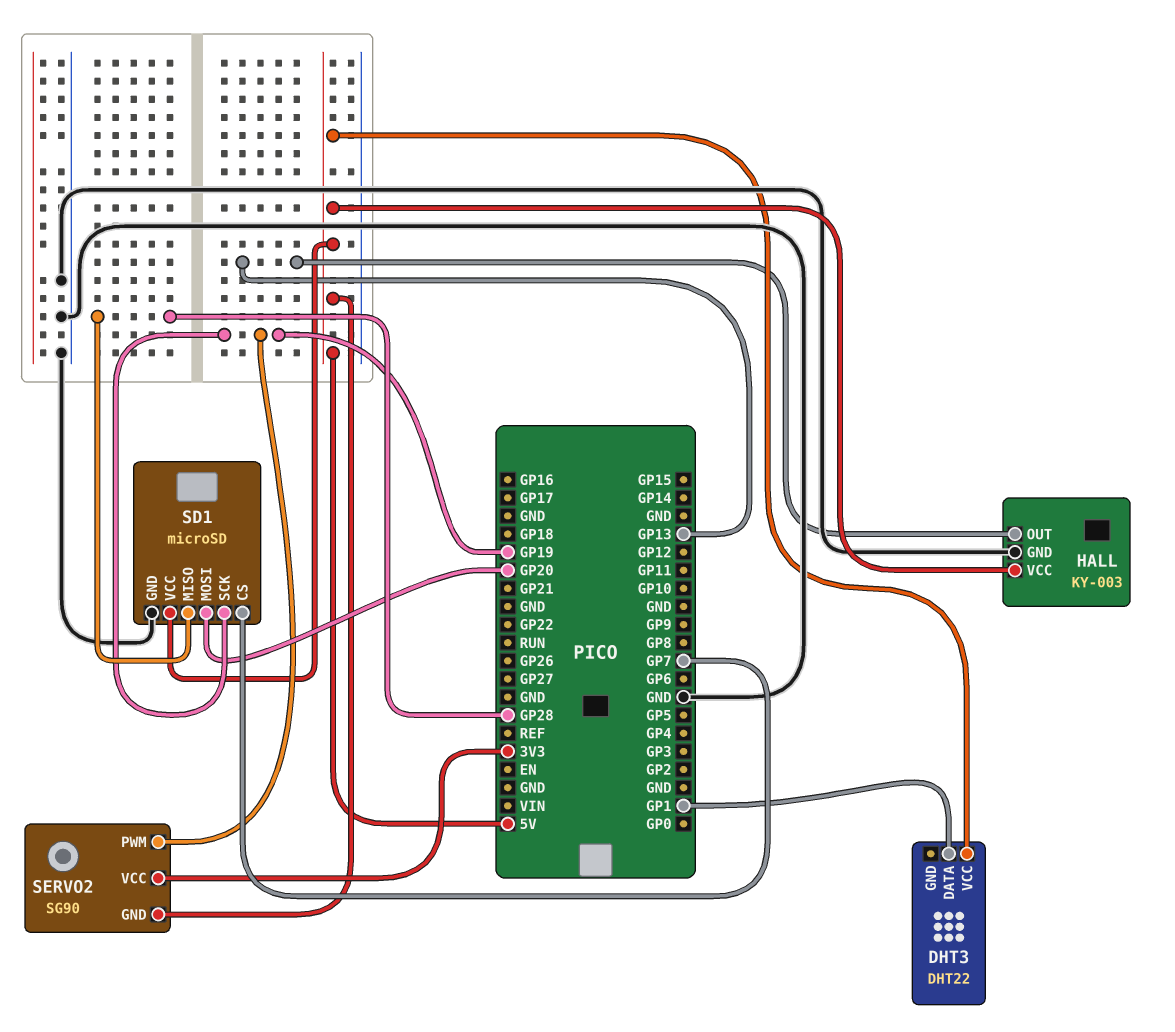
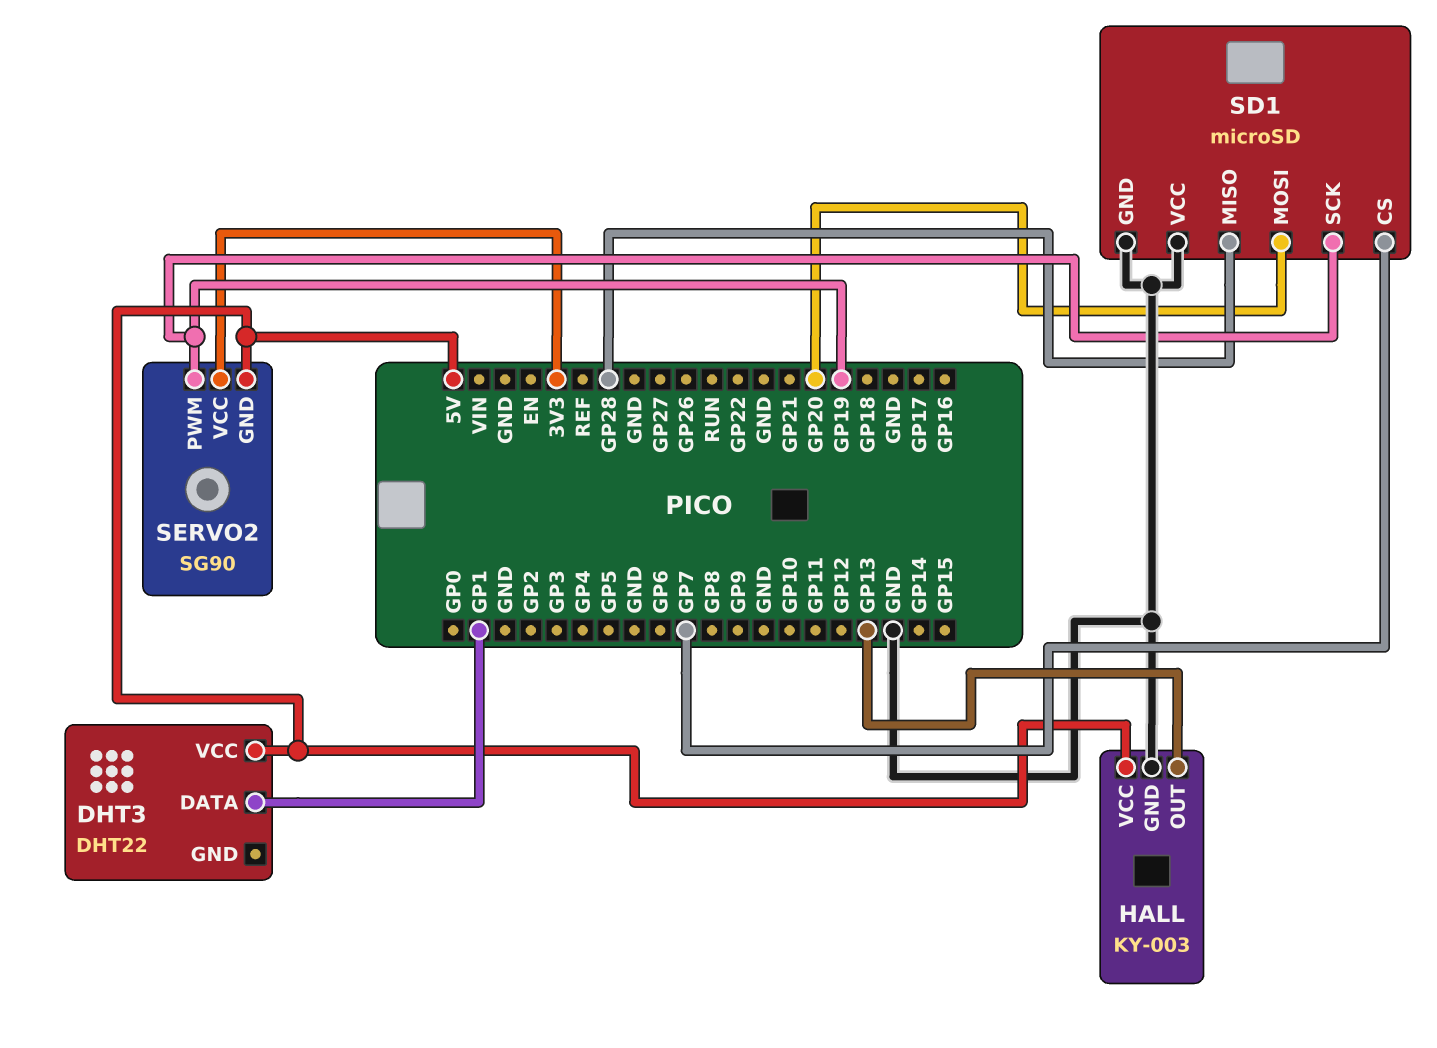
SD1 pin VCC: 5V -> GND

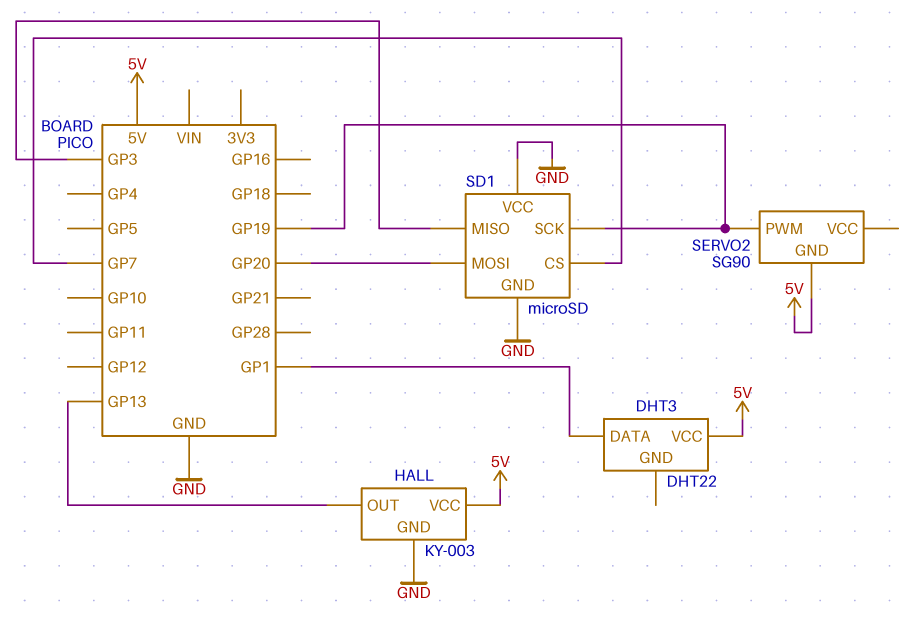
SD1 pin MISO: GP28 -> GP3
SERVO2 pin VCC: 3V3 -> none

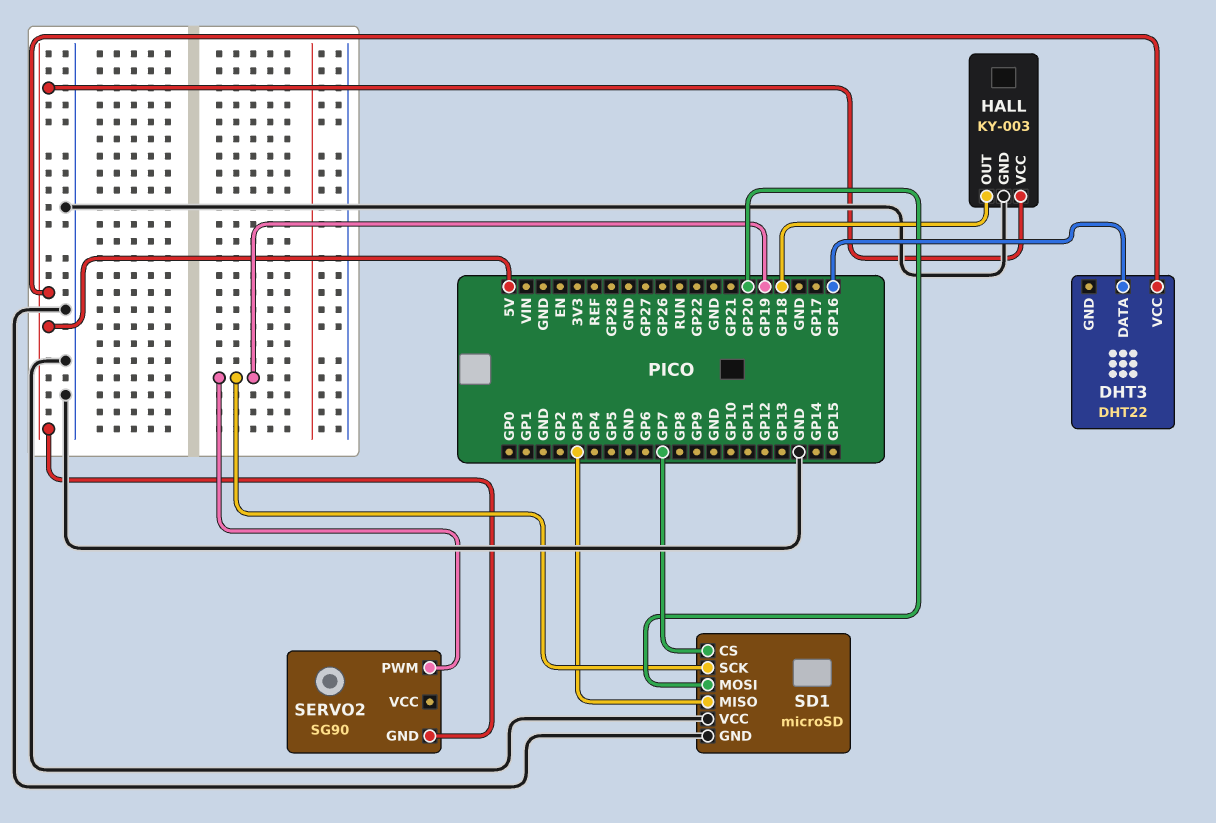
DHT3 pin DATA: GP1 -> GP16
HALL pin OUT: GP13 -> GP18

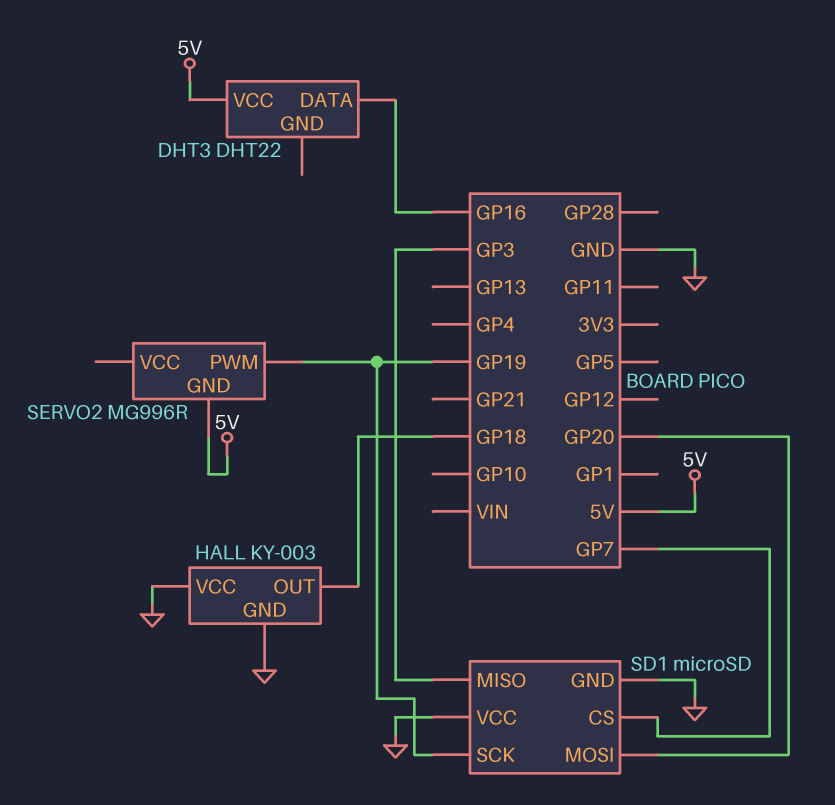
HALL pin VCC: 5V -> GND
SERVO2: SG90 -> MG996R

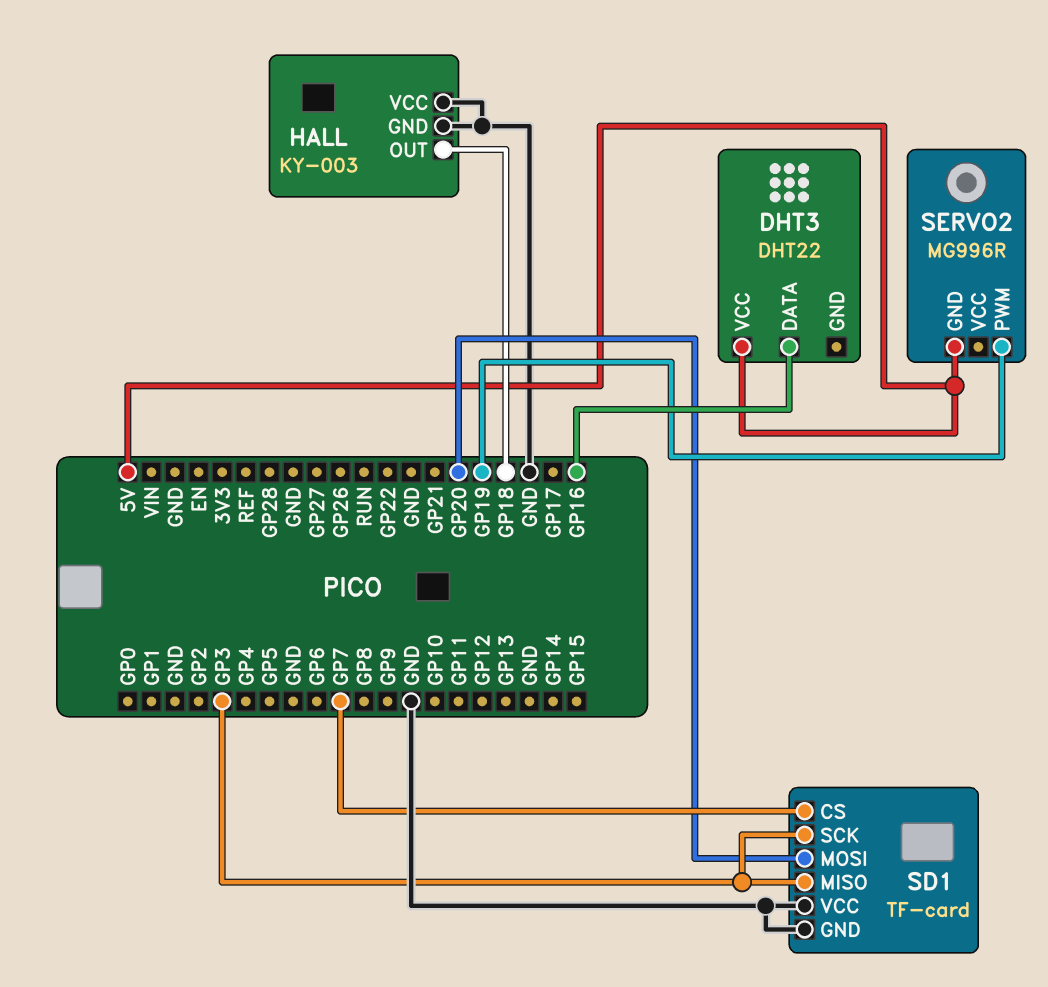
SD1: microSD -> TF-card
SD1 pin SCK: GP19 -> GP3

